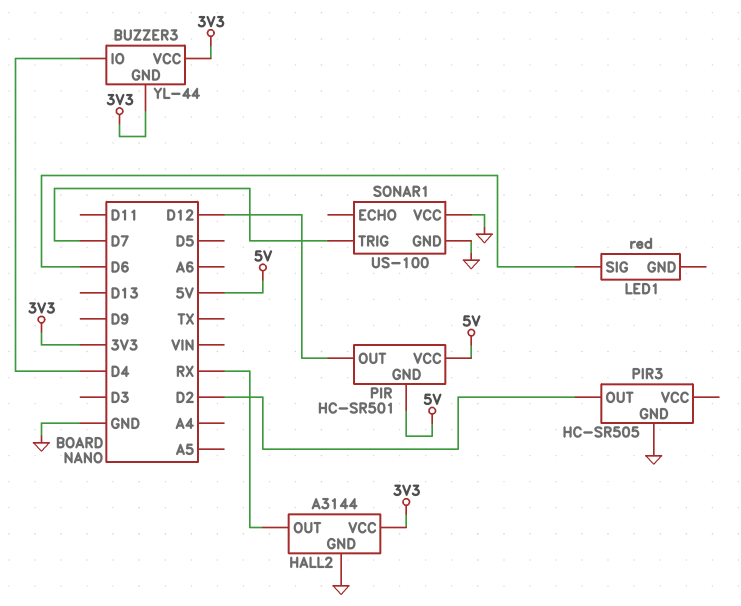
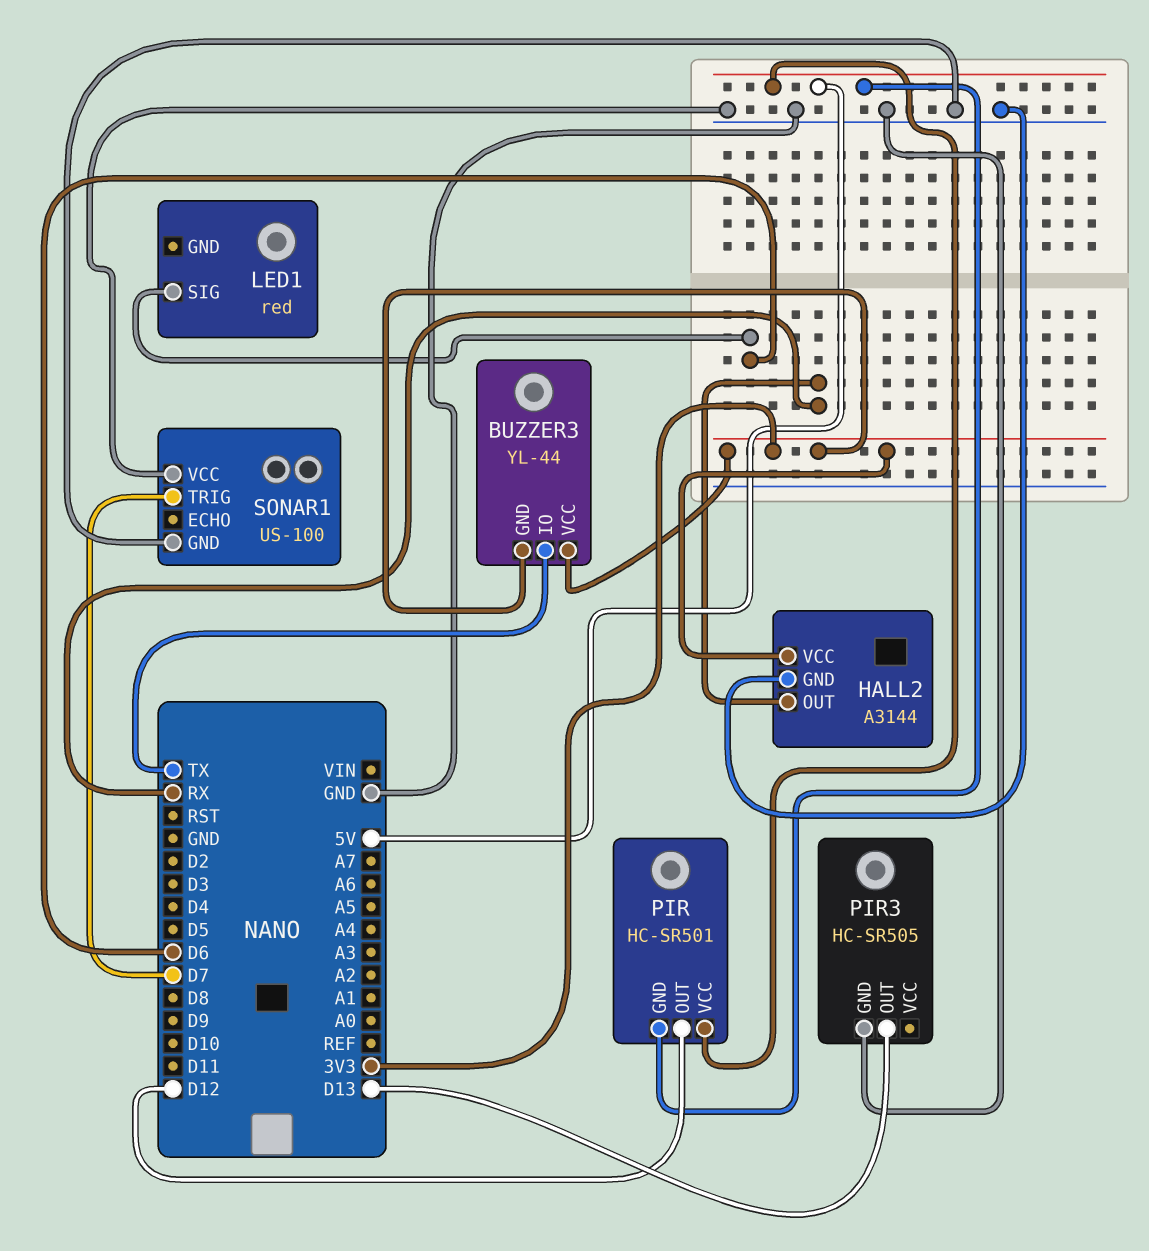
BUZZER3 pin IO: D4 -> TX
PIR3 pin OUT: D2 -> D13

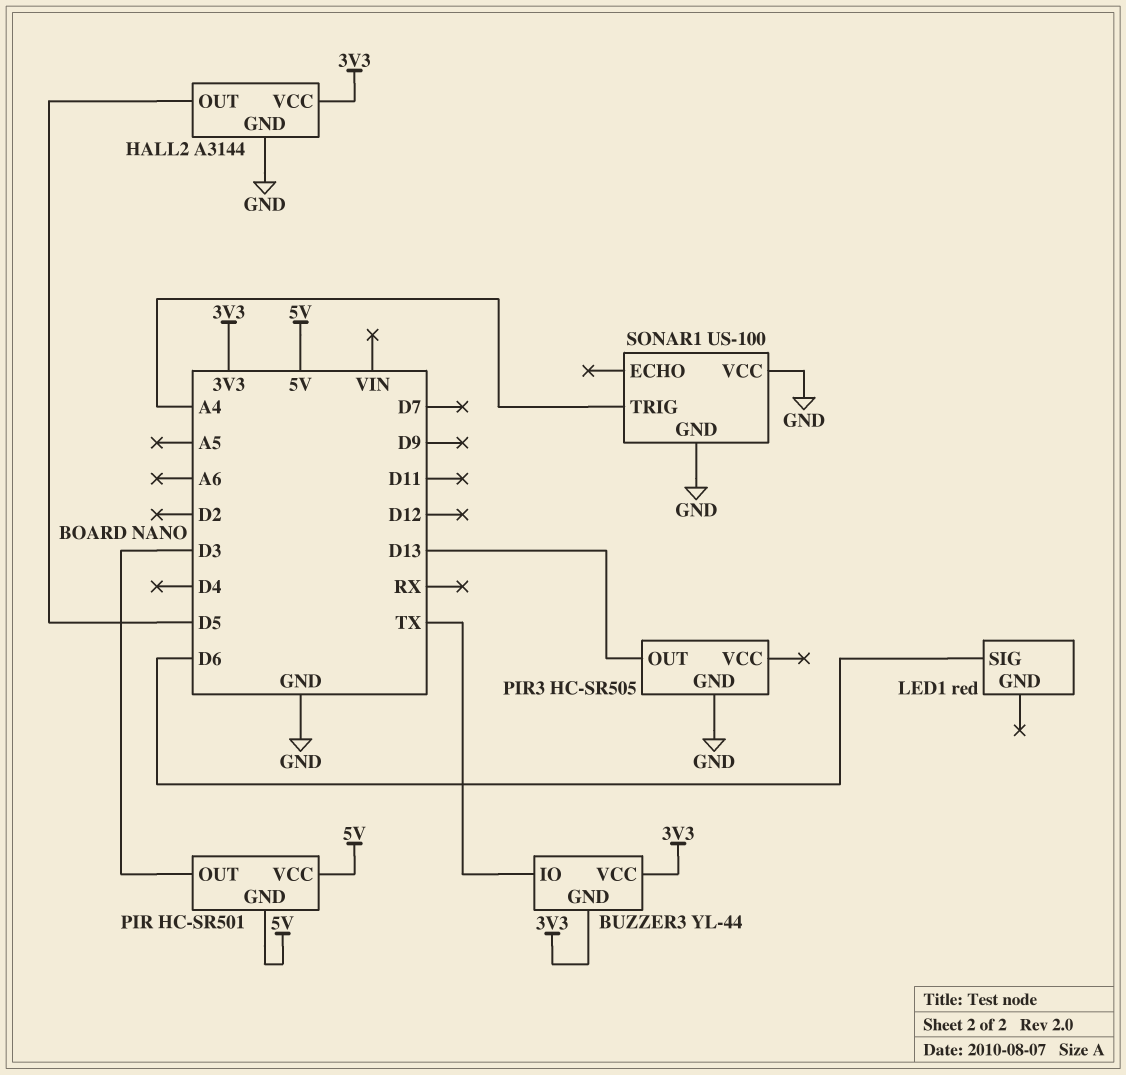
HALL2 pin OUT: RX -> D5
PIR pin OUT: D12 -> D3
SONAR1 pin TRIG: D7 -> A4

